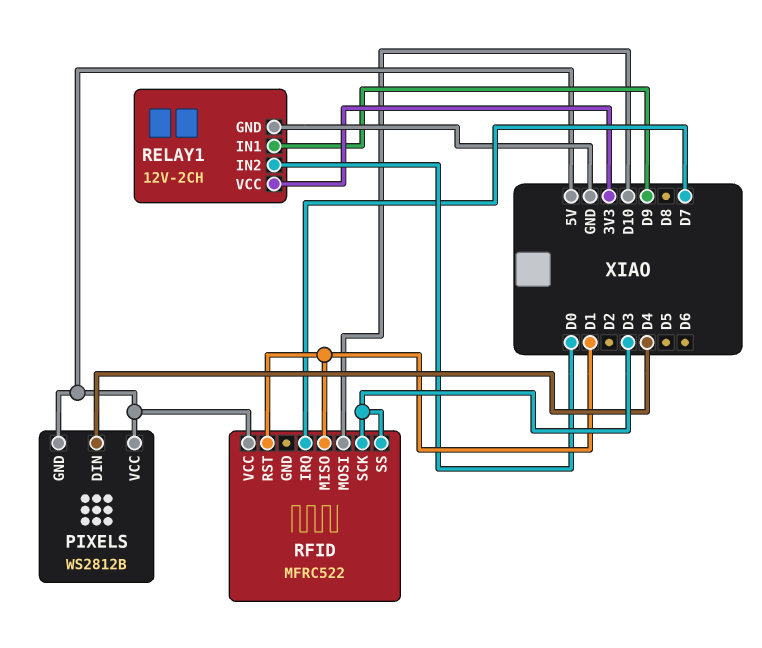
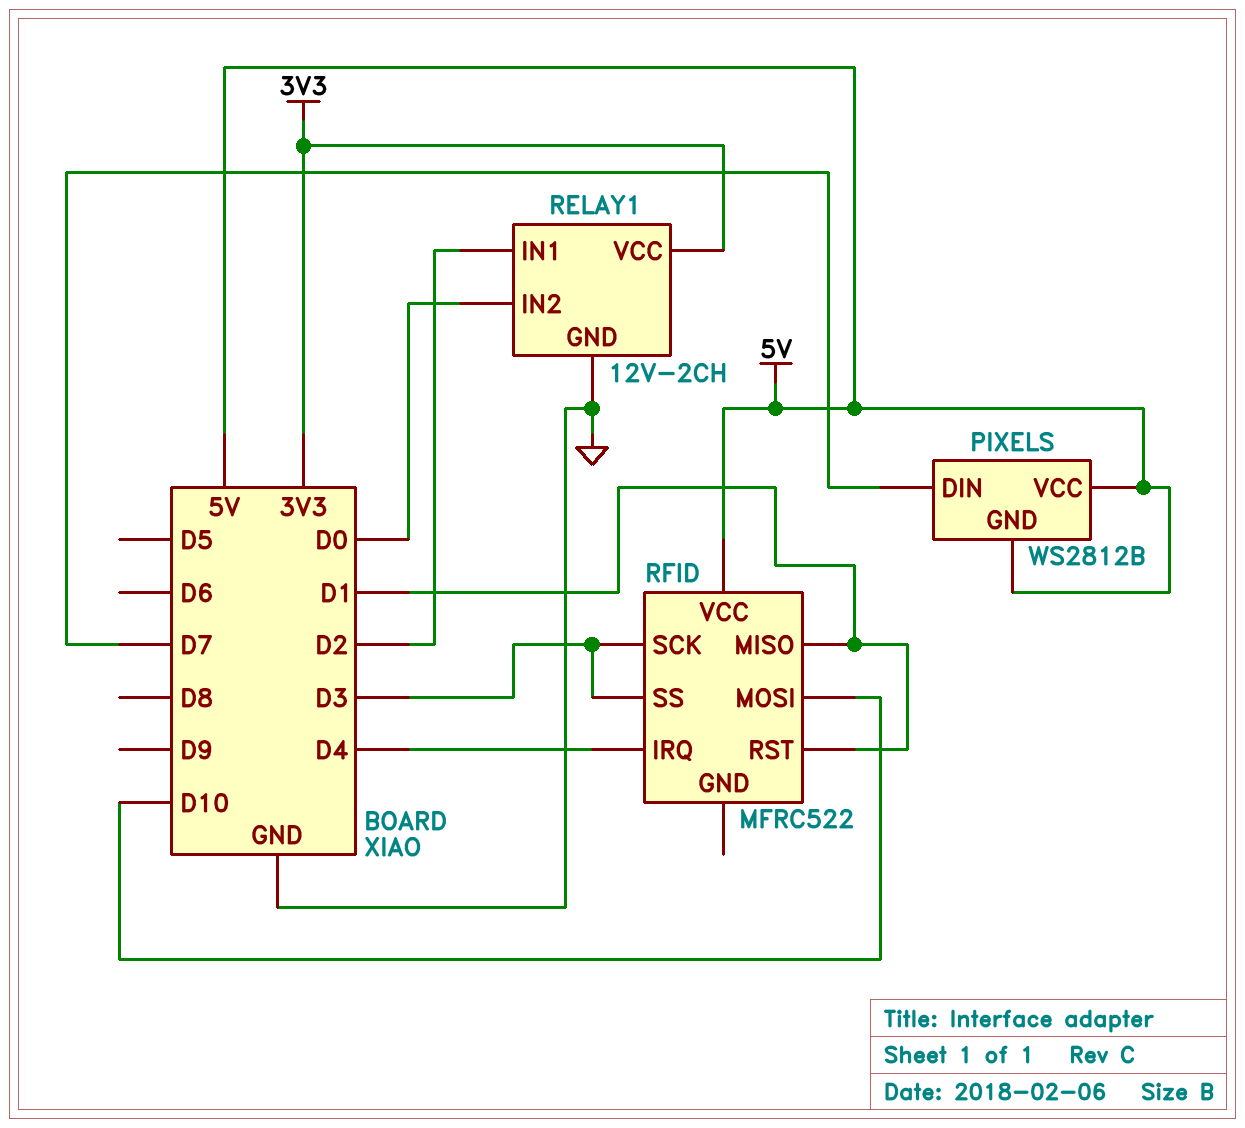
PIXELS pin DIN: D4 -> D7
RELAY1 pin IN1: D9 -> D2
RFID pin IRQ: D7 -> D4

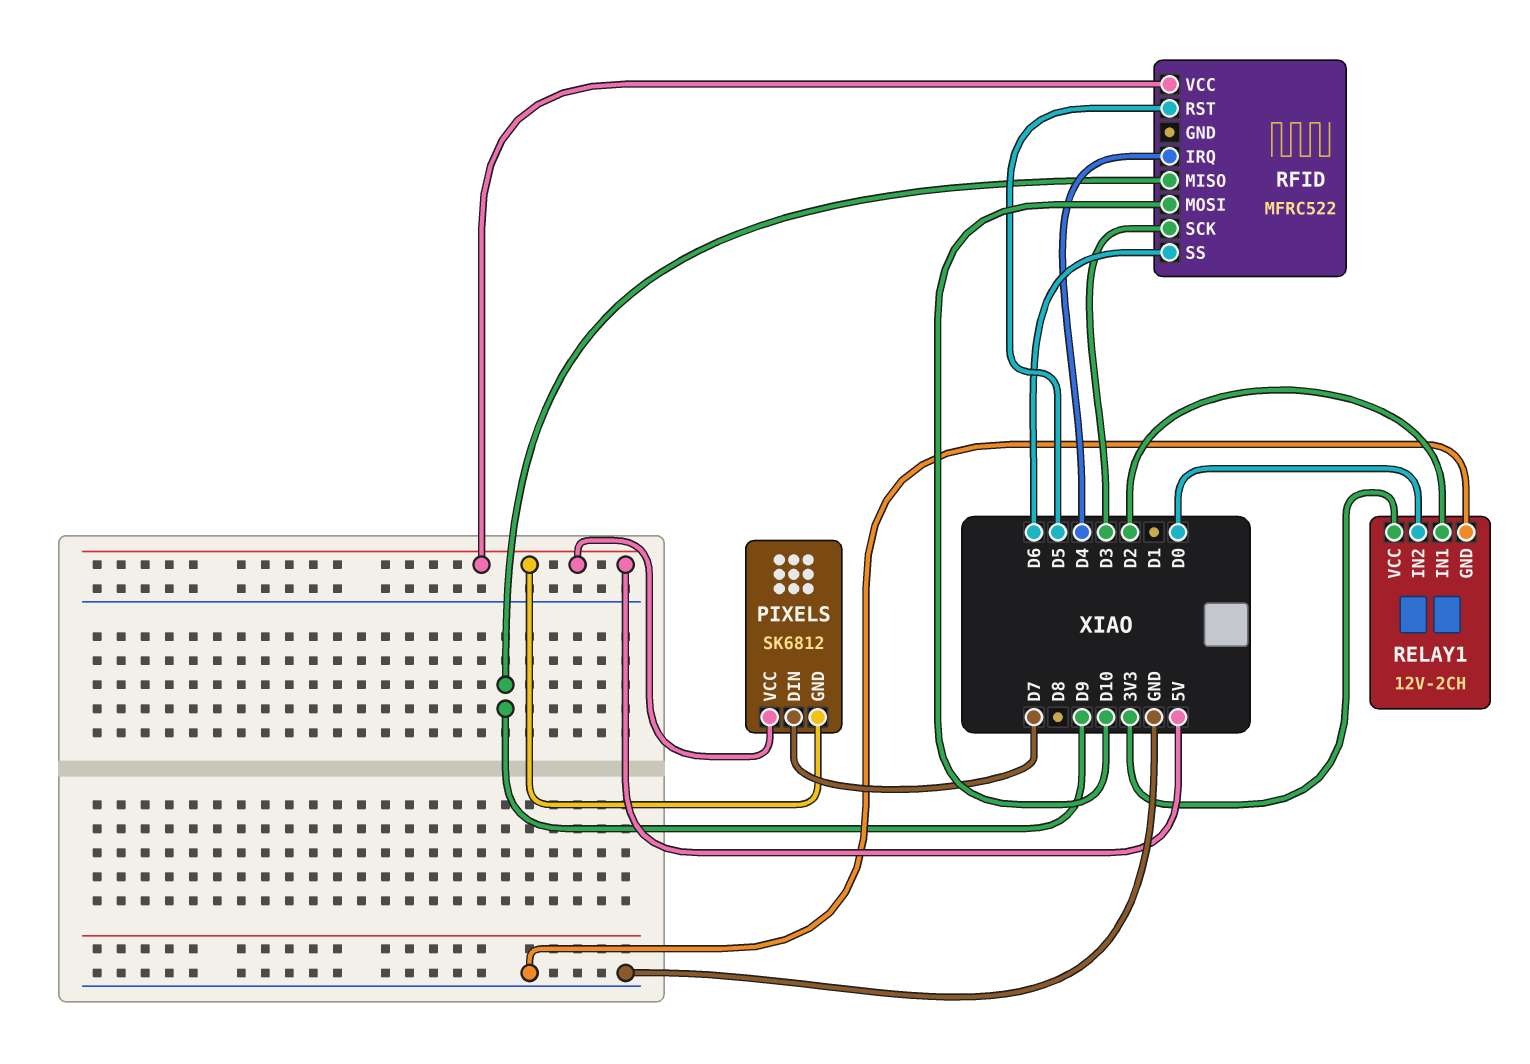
PIXELS: WS2812B -> SK6812
RFID pin MISO: D1 -> D9
RFID pin RST: D1 -> D5
RFID pin SS: D3 -> D6

